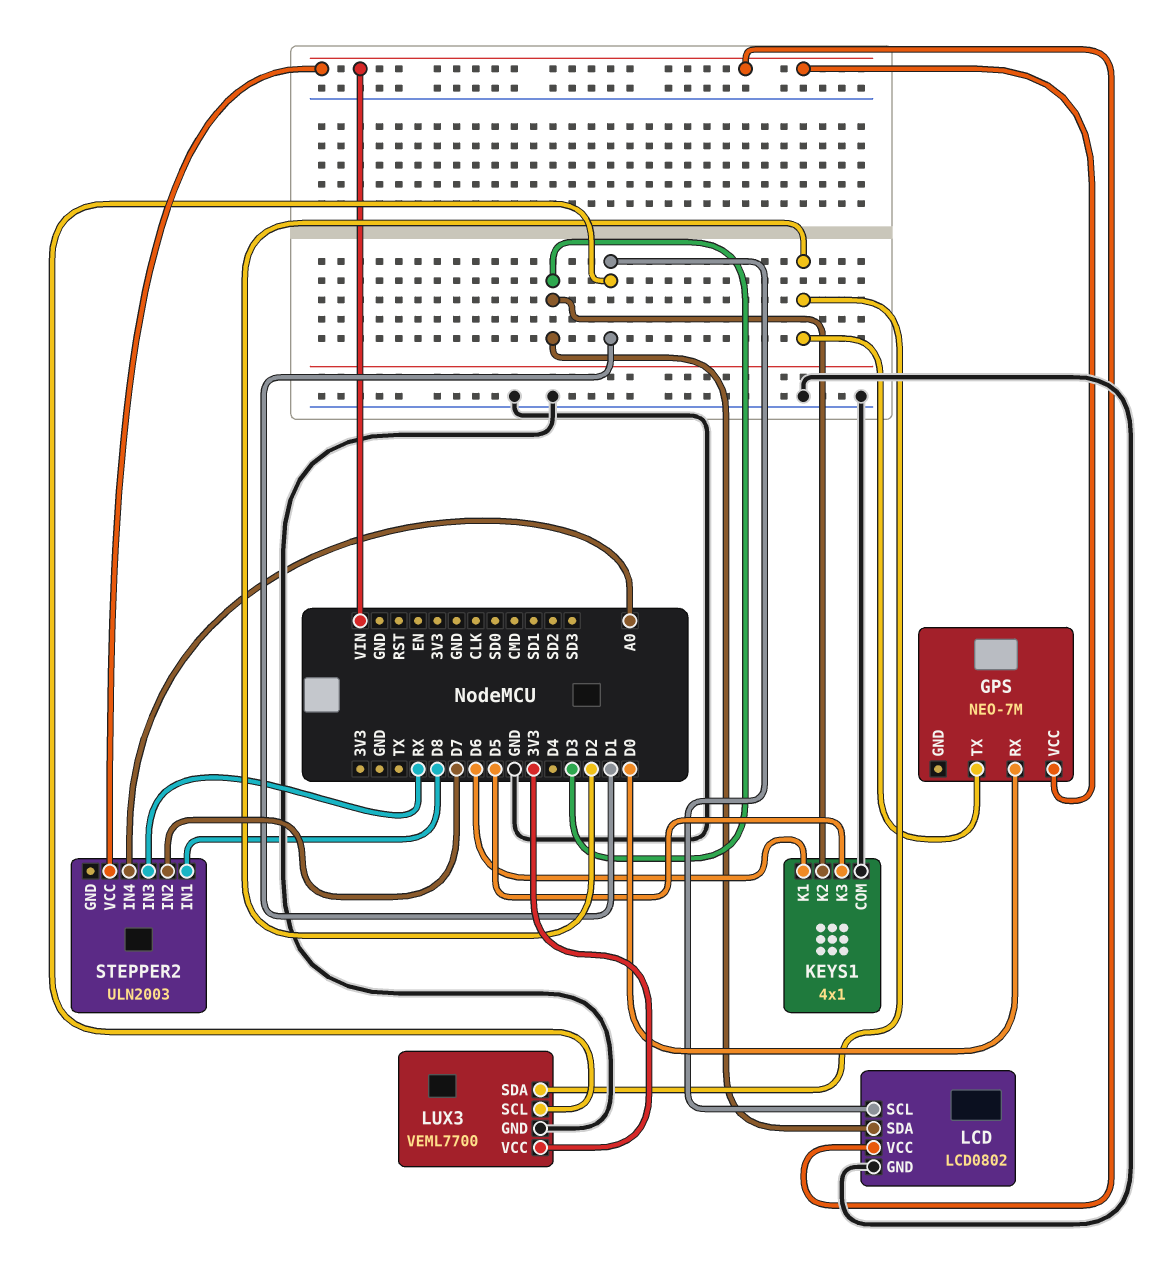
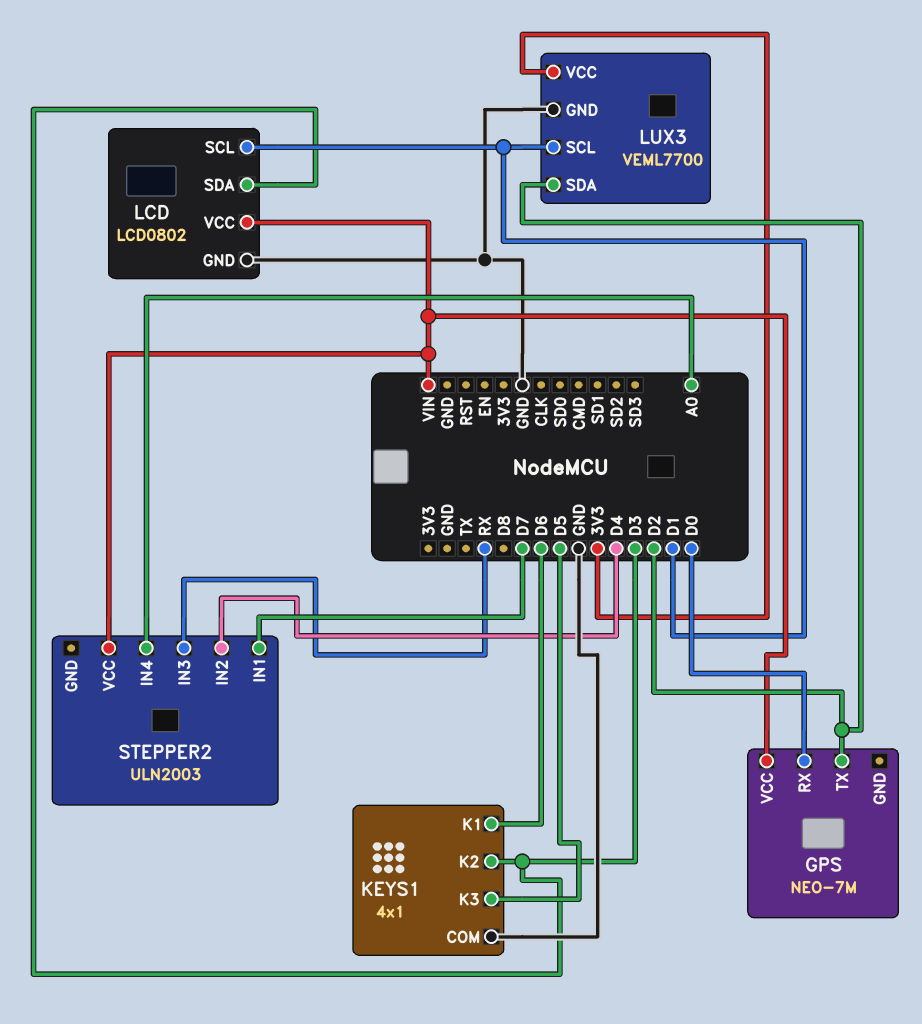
STEPPER2 pin IN1: D8 -> D7
STEPPER2 pin IN2: D7 -> D4

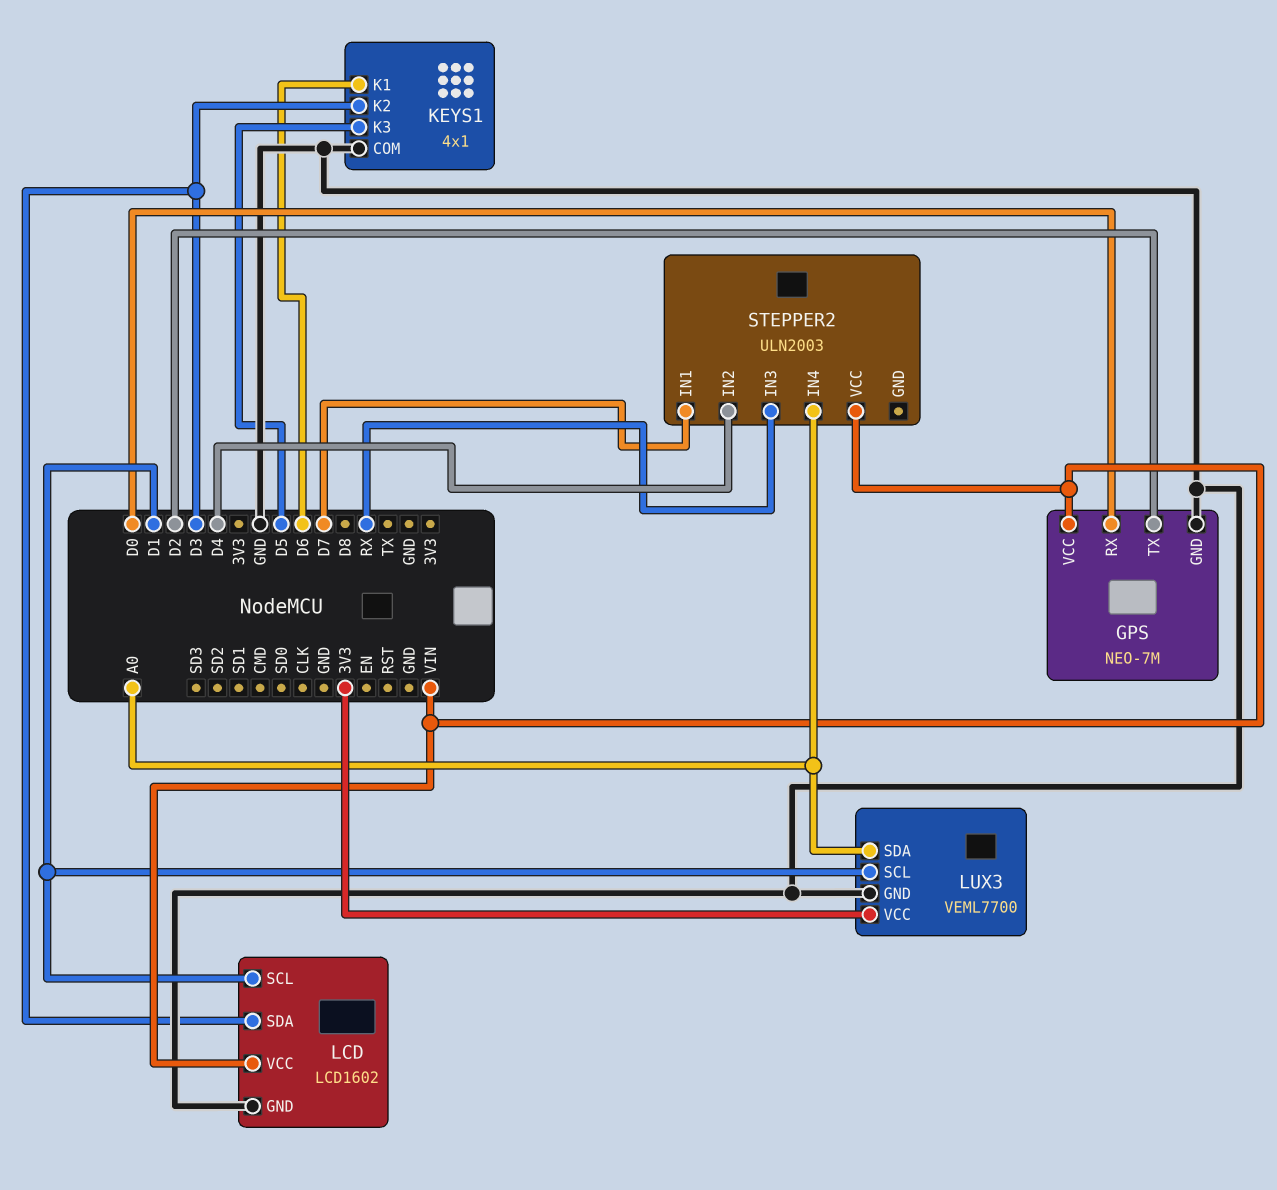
GPS pin GND: none -> GND
LCD: LCD0802 -> LCD1602
LUX3 pin SDA: D2 -> A0

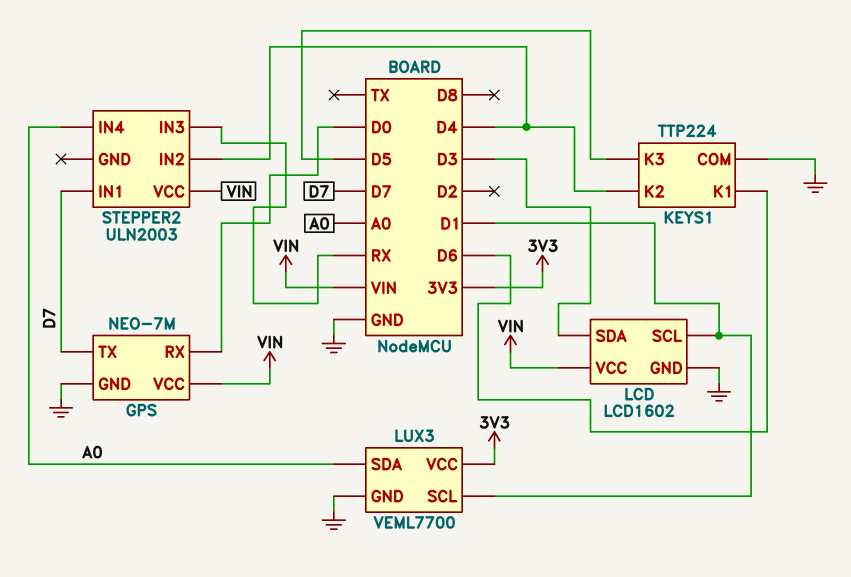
GPS pin TX: D2 -> D7
KEYS1: 4x1 -> TTP224
KEYS1 pin K2: D3 -> D4

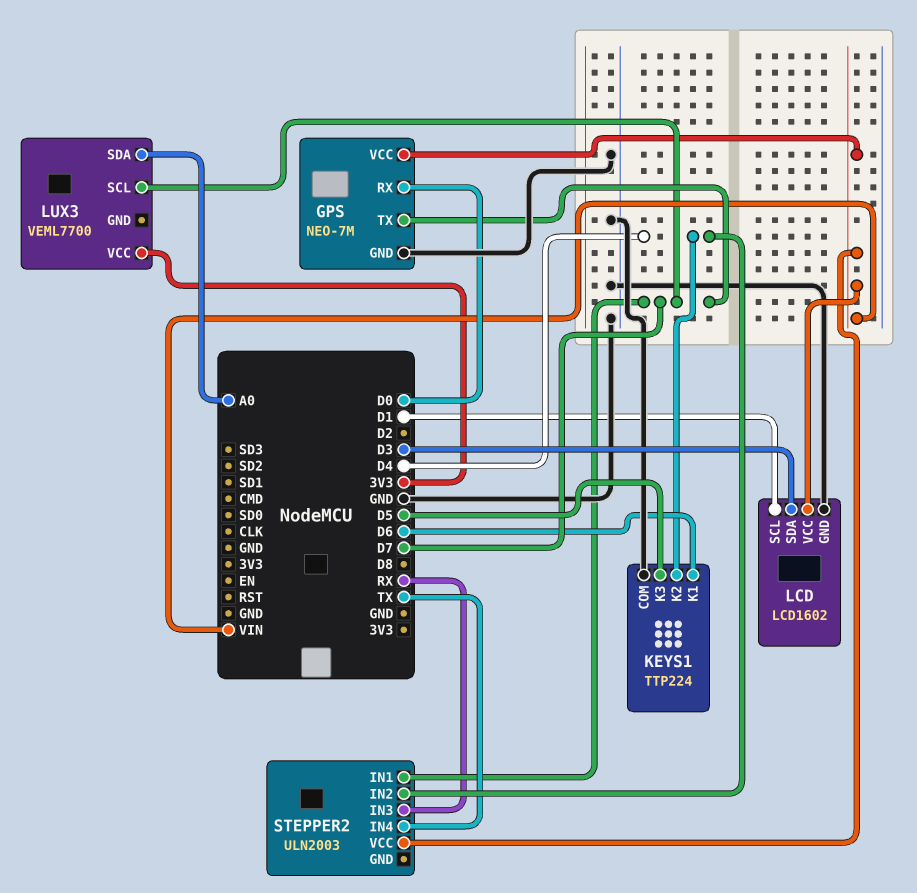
LUX3 pin GND: GND -> none
LUX3 pin SCL: D1 -> D7
STEPPER2 pin IN4: A0 -> TX

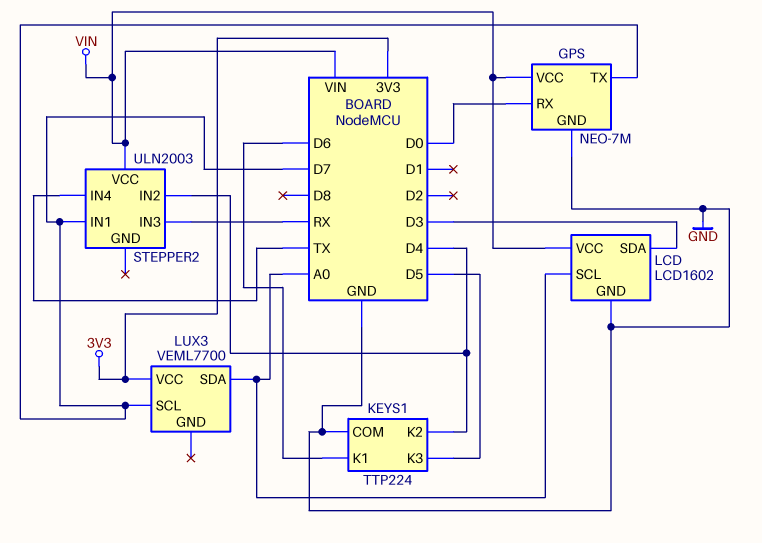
LCD pin SCL: D1 -> A0

